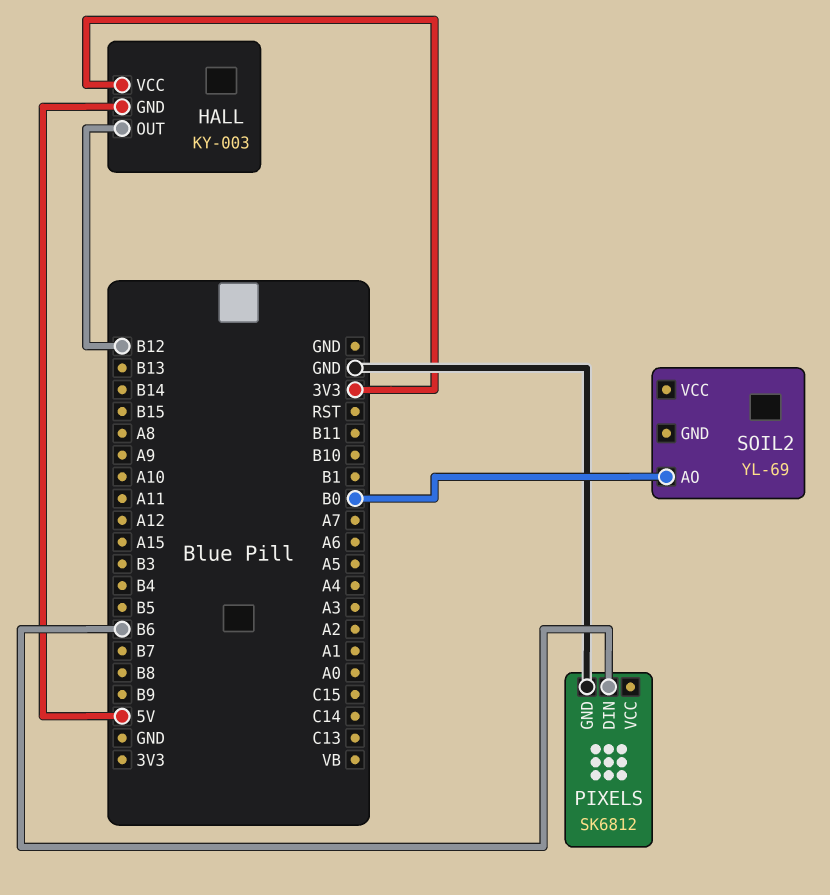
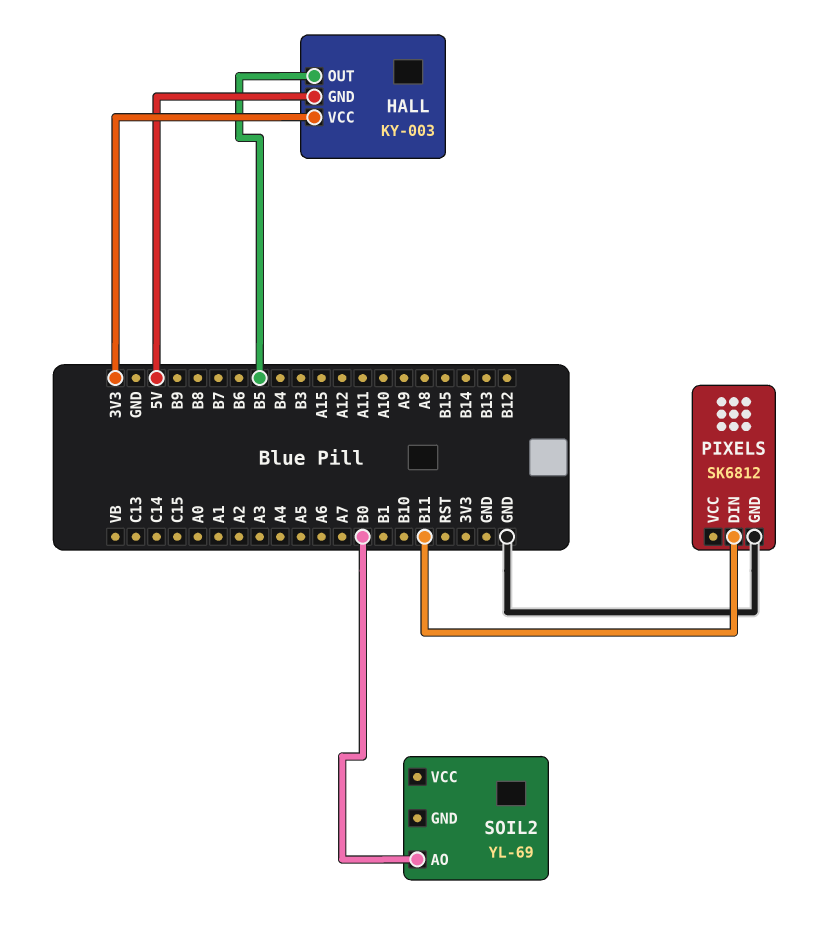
HALL pin OUT: B12 -> B5
PIXELS pin DIN: B6 -> B11

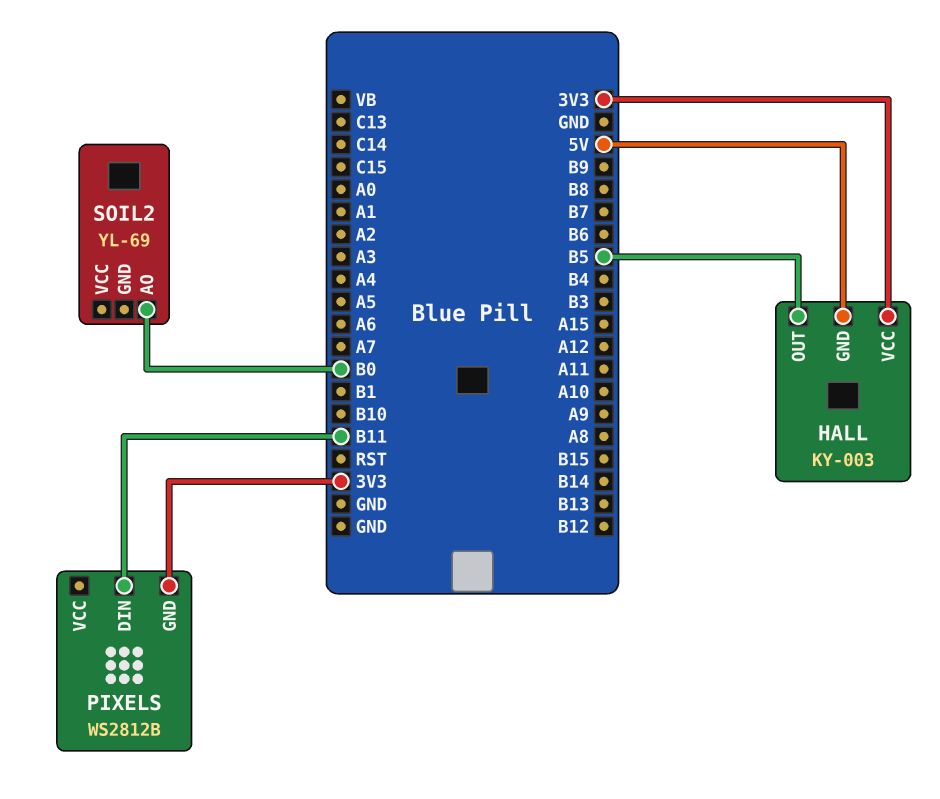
PIXELS: SK6812 -> WS2812B
PIXELS pin GND: GND -> 3V3

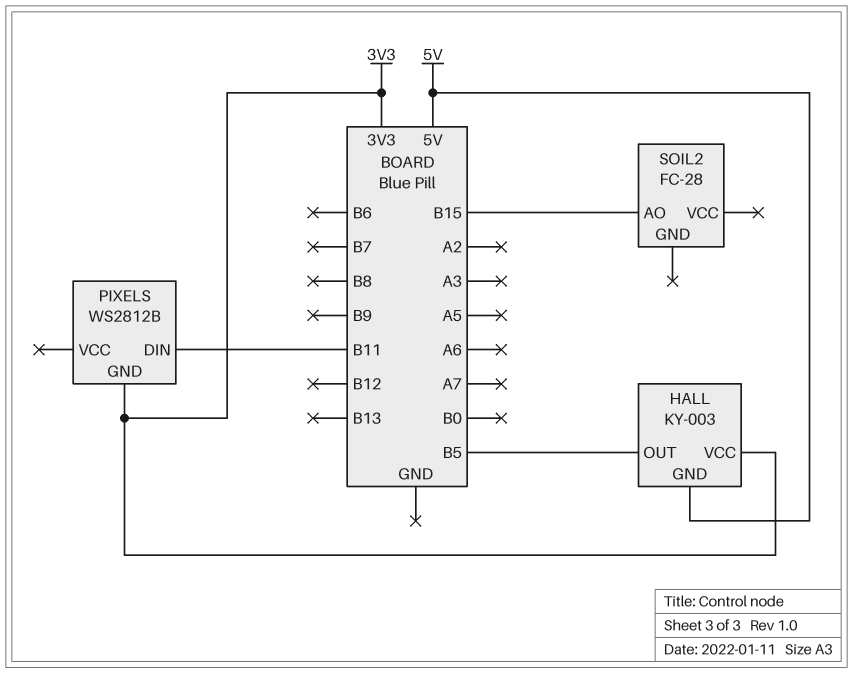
SOIL2: YL-69 -> FC-28
SOIL2 pin AO: B0 -> B15

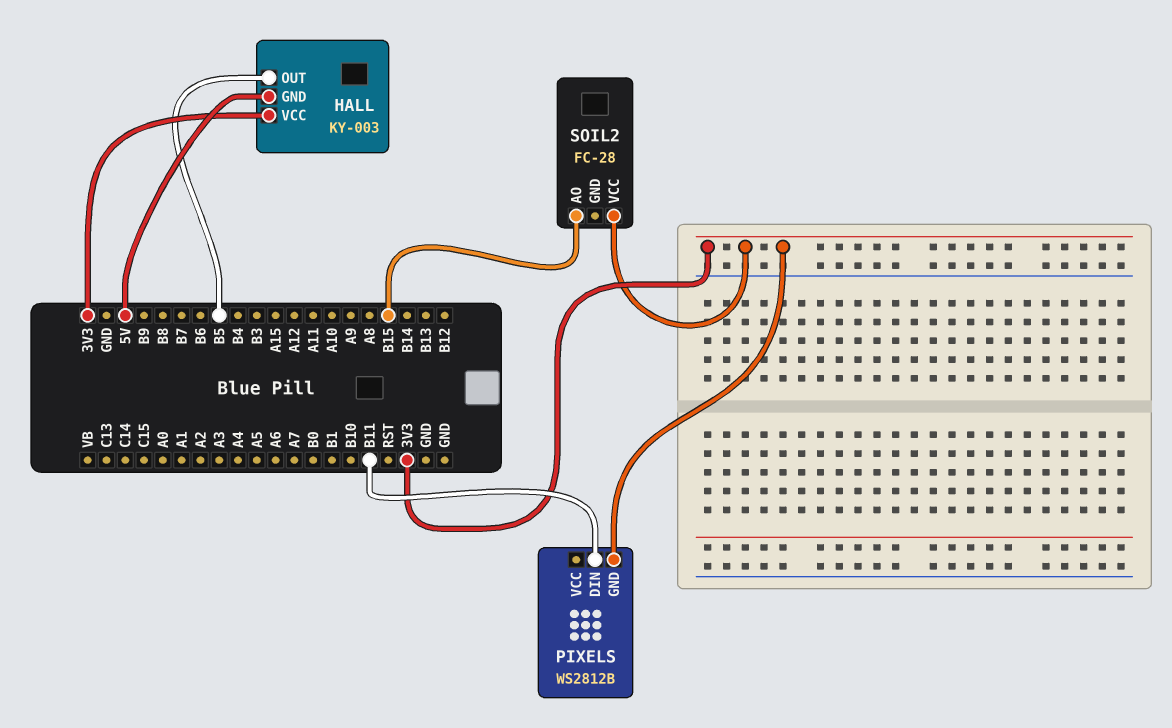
SOIL2 pin VCC: none -> 3V3

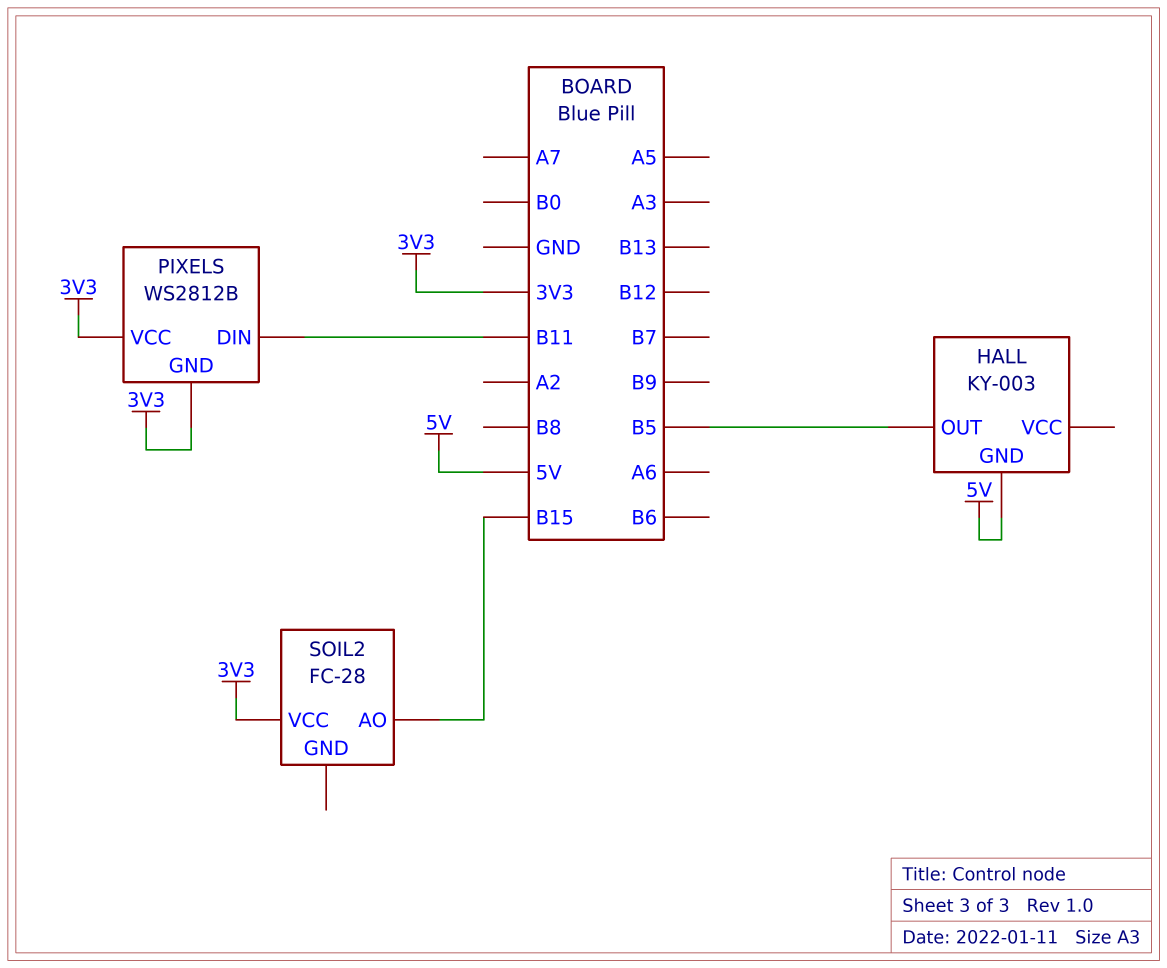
HALL pin VCC: 3V3 -> none
PIXELS pin VCC: none -> 3V3

